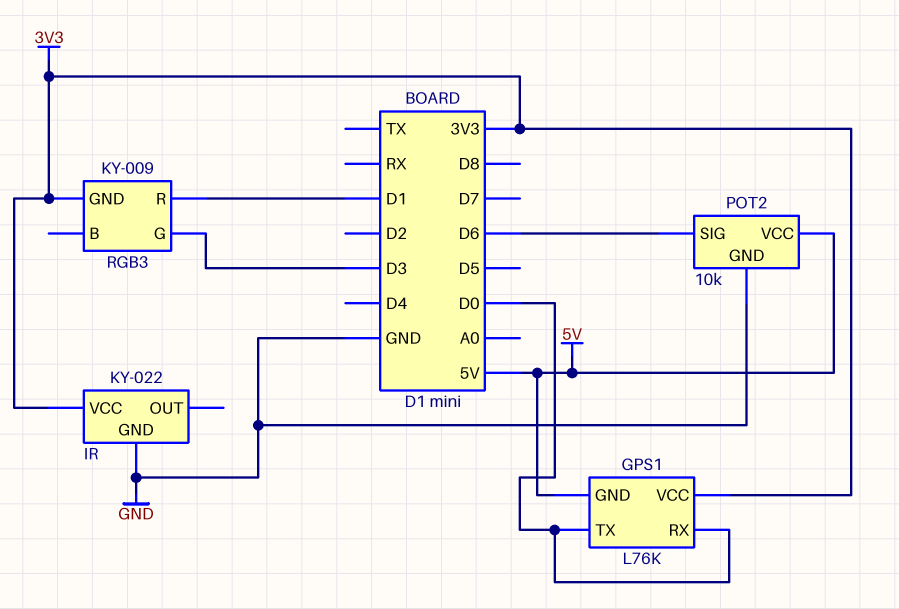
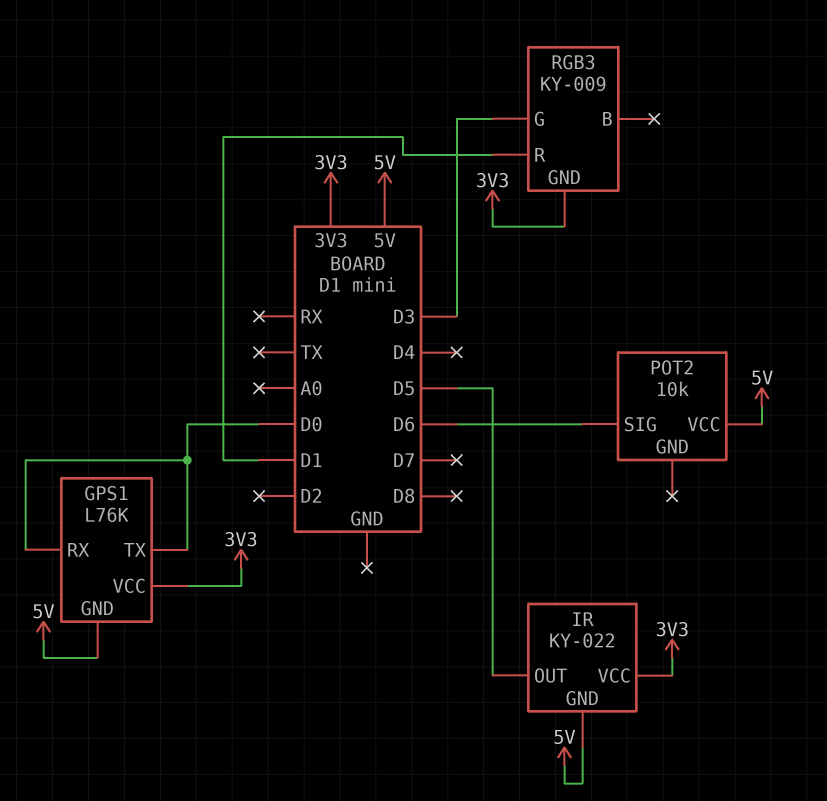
IR pin GND: GND -> 5V
IR pin OUT: none -> D5
POT2 pin GND: GND -> none

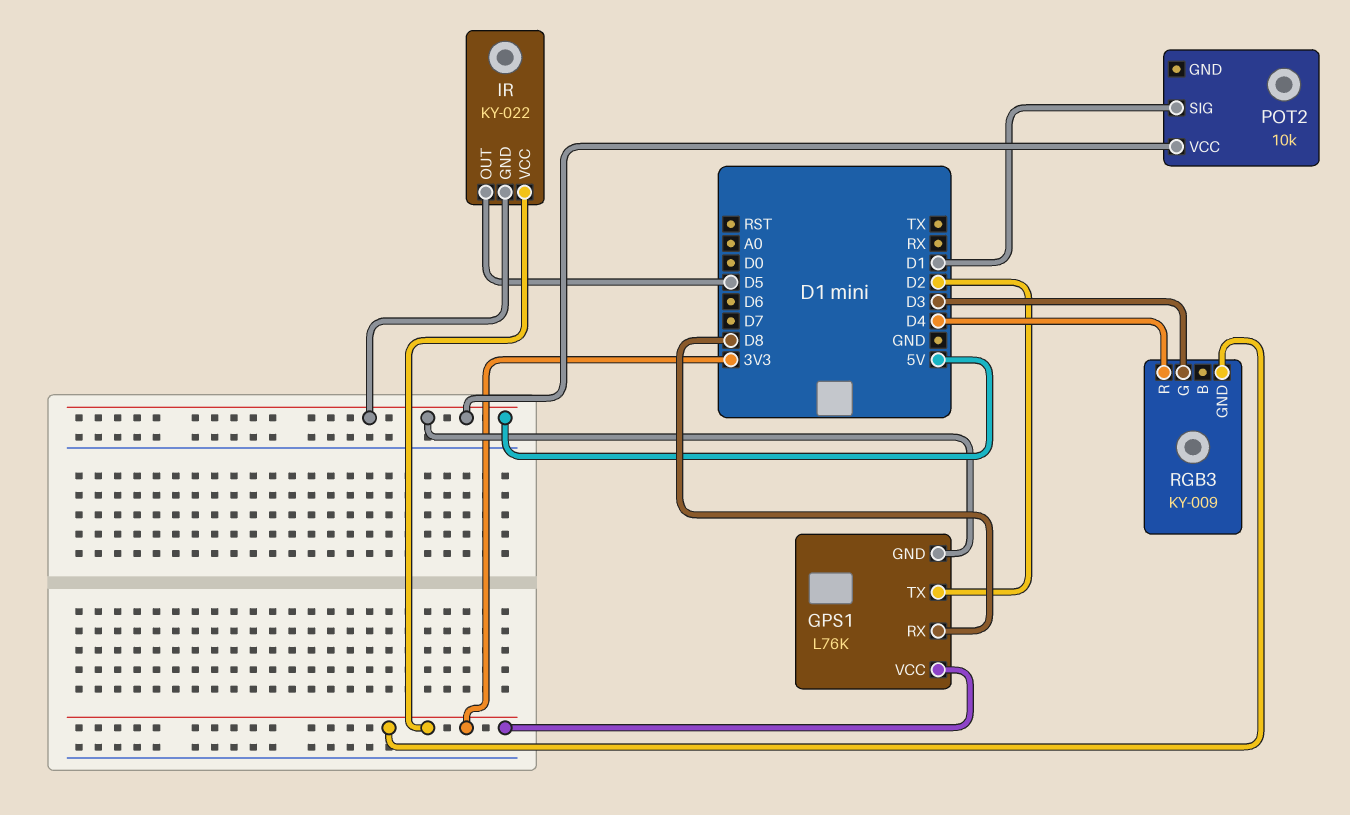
GPS1 pin RX: D0 -> D8
GPS1 pin TX: D0 -> D2
POT2 pin SIG: D6 -> D1
RGB3 pin R: D1 -> D4

